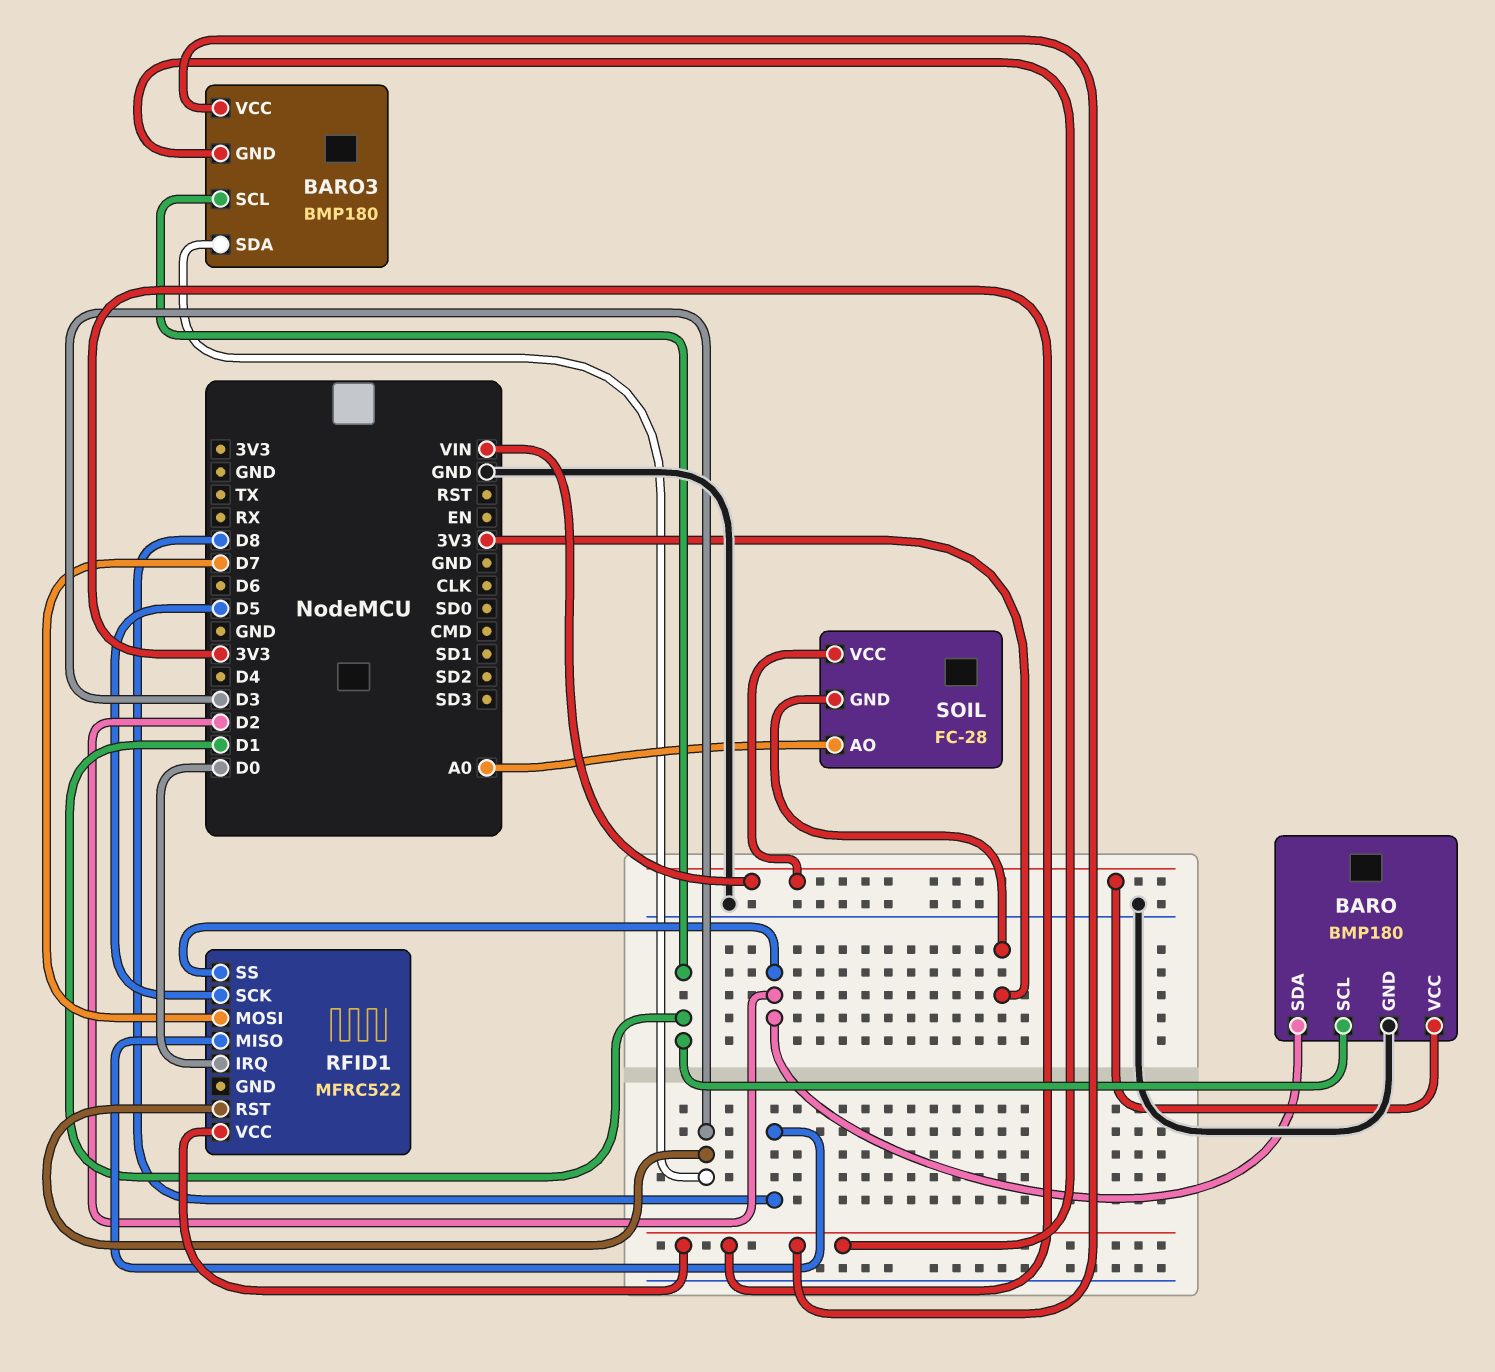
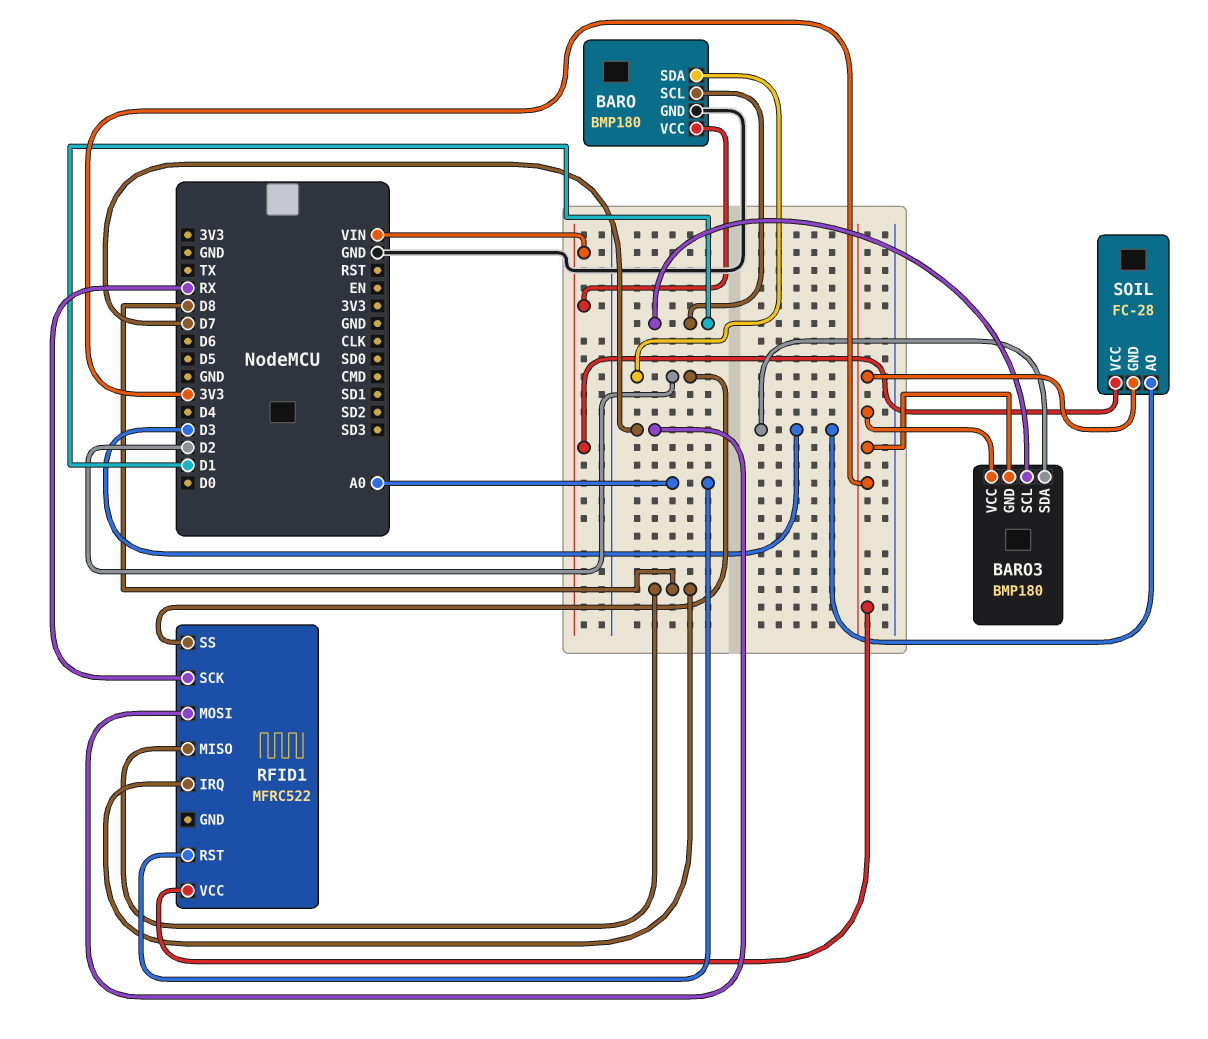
RFID1 pin IRQ: D0 -> D8
RFID1 pin RST: D3 -> A0
RFID1 pin SCK: D5 -> RX
SOIL pin AO: A0 -> D3

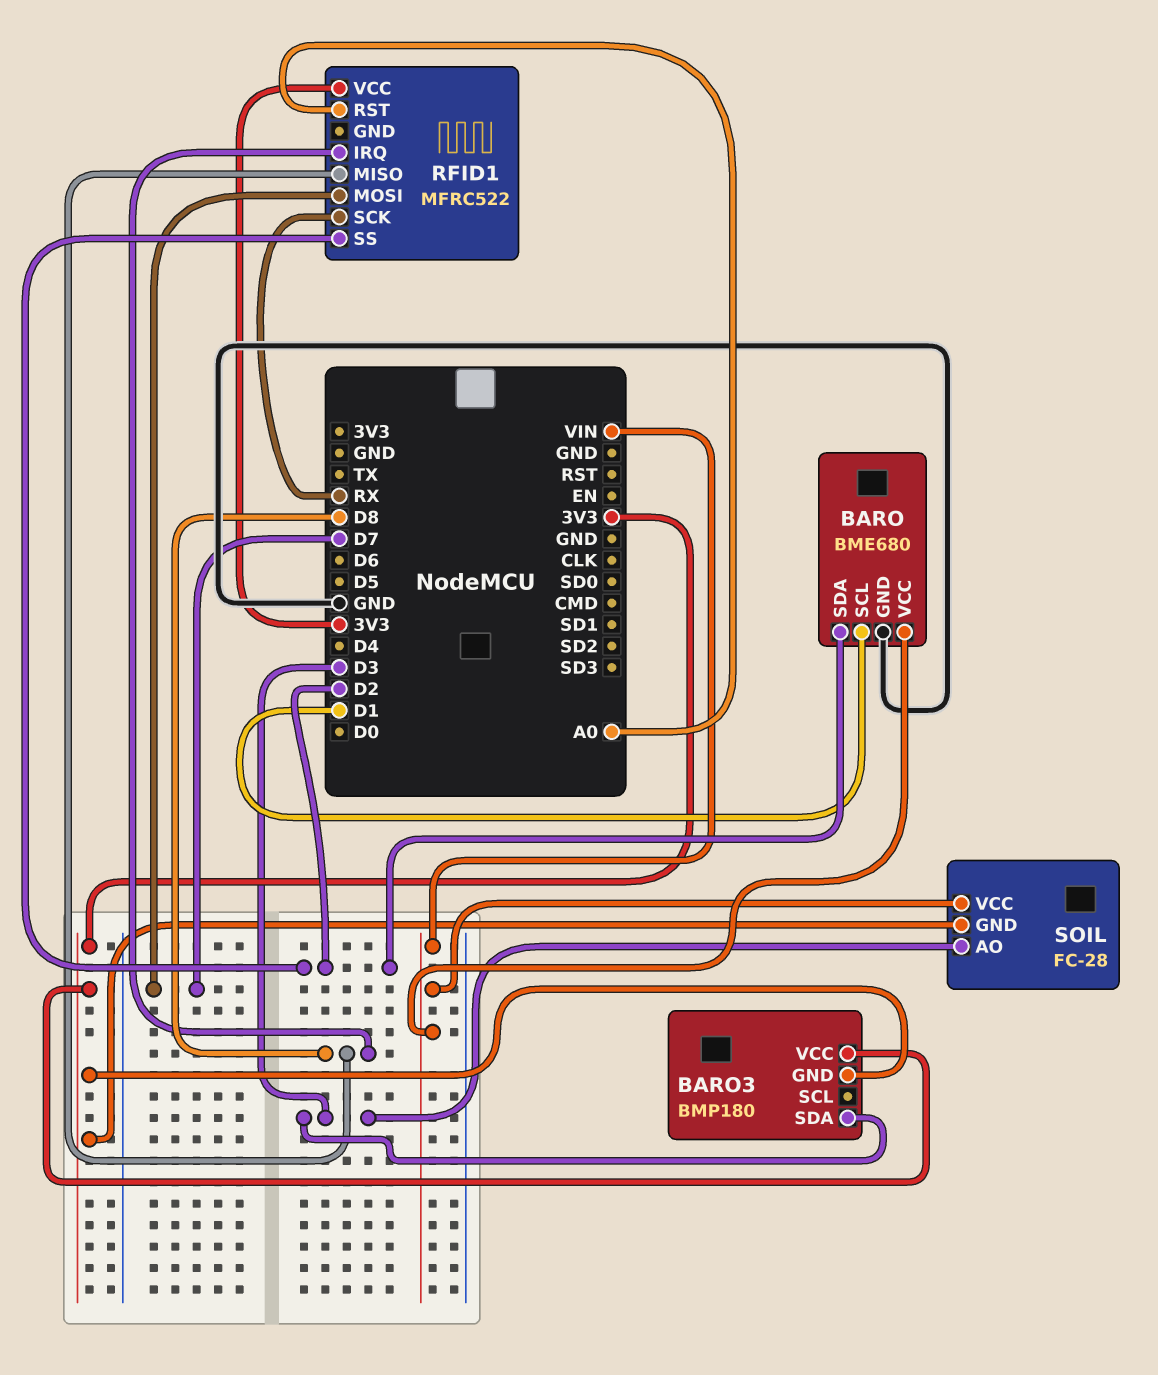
BARO: BMP180 -> BME680
BARO3 pin SCL: D1 -> none

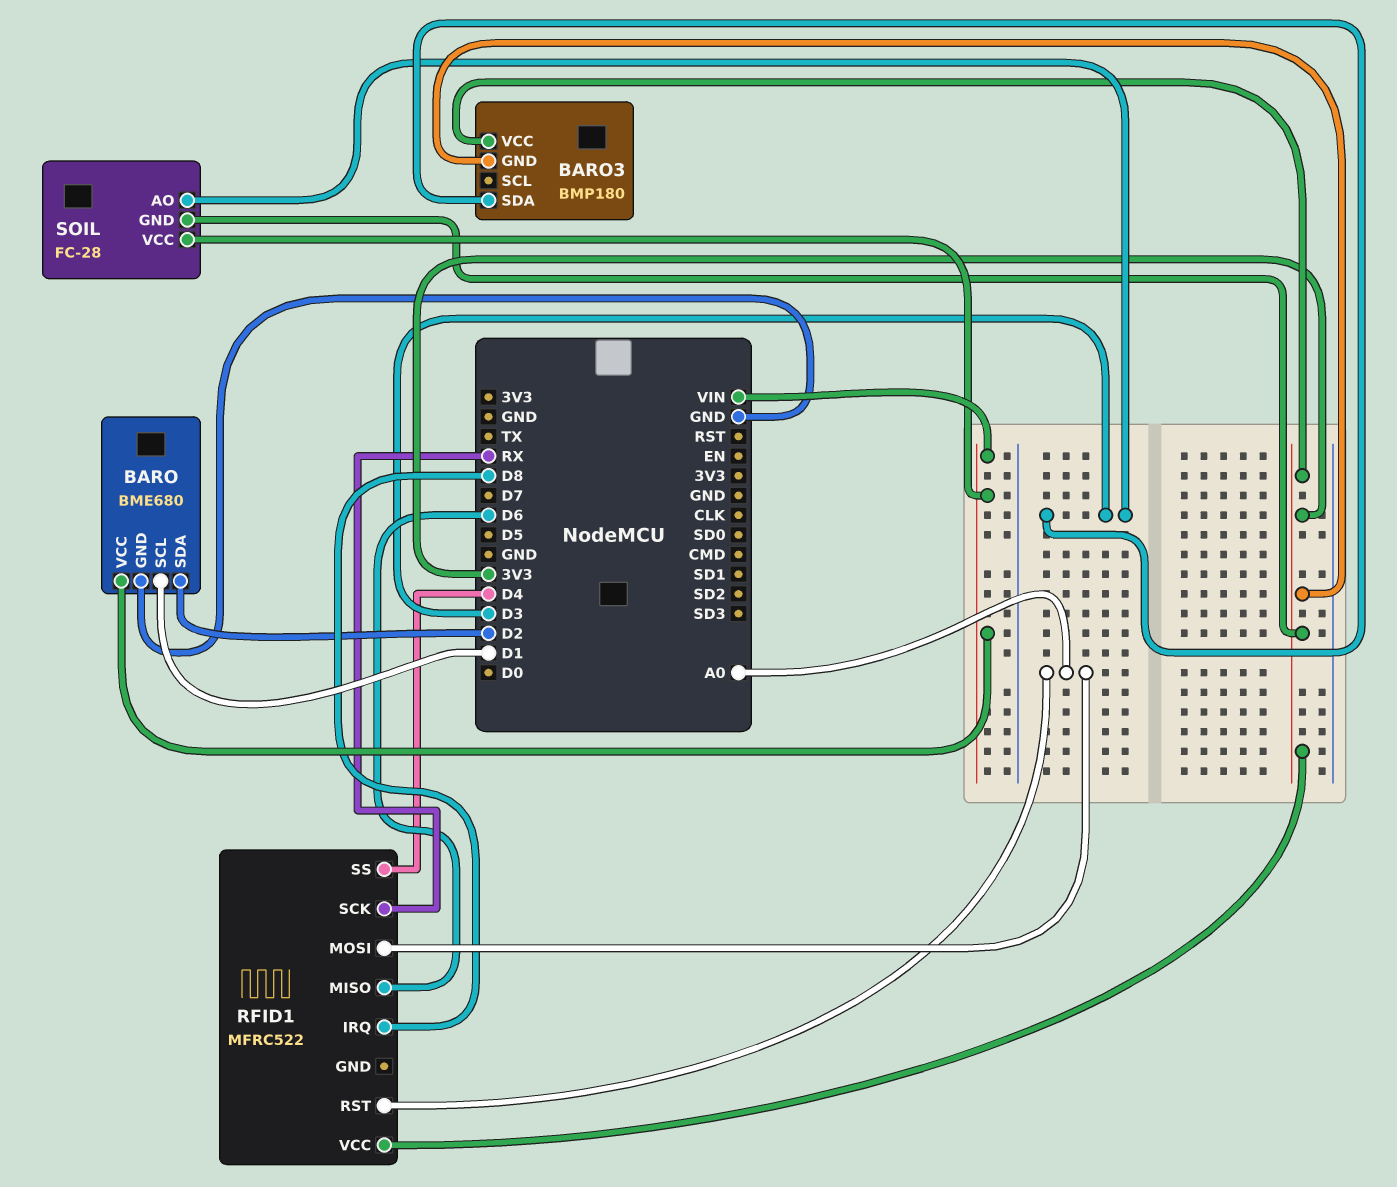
RFID1 pin MISO: D8 -> D6
RFID1 pin MOSI: D7 -> A0
RFID1 pin SS: D2 -> D4

